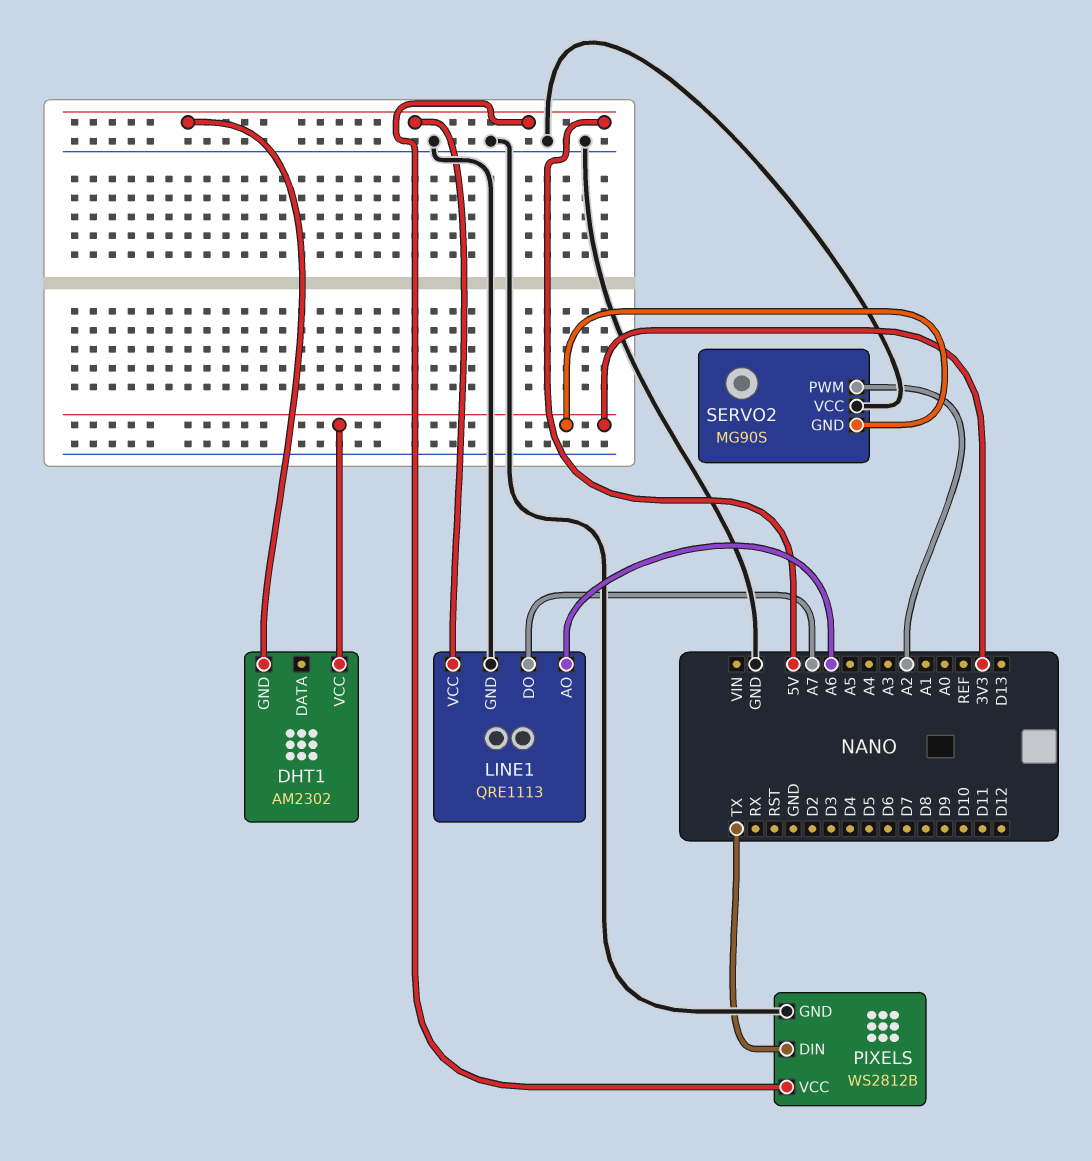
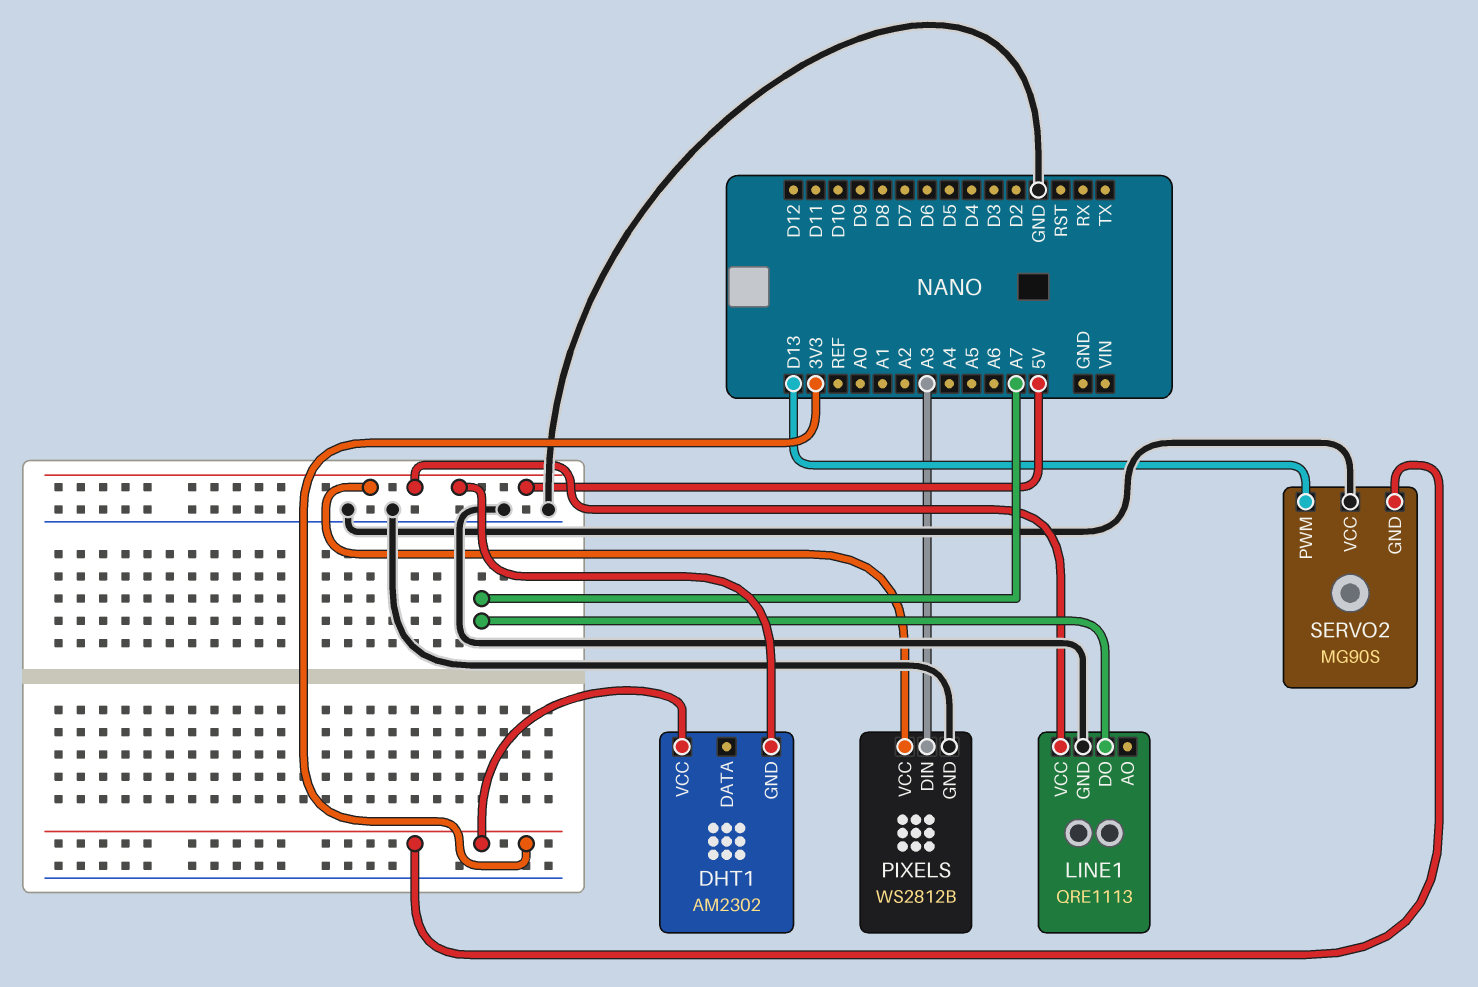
LINE1 pin AO: A6 -> none
PIXELS pin DIN: TX -> A3
SERVO2 pin PWM: A2 -> D13

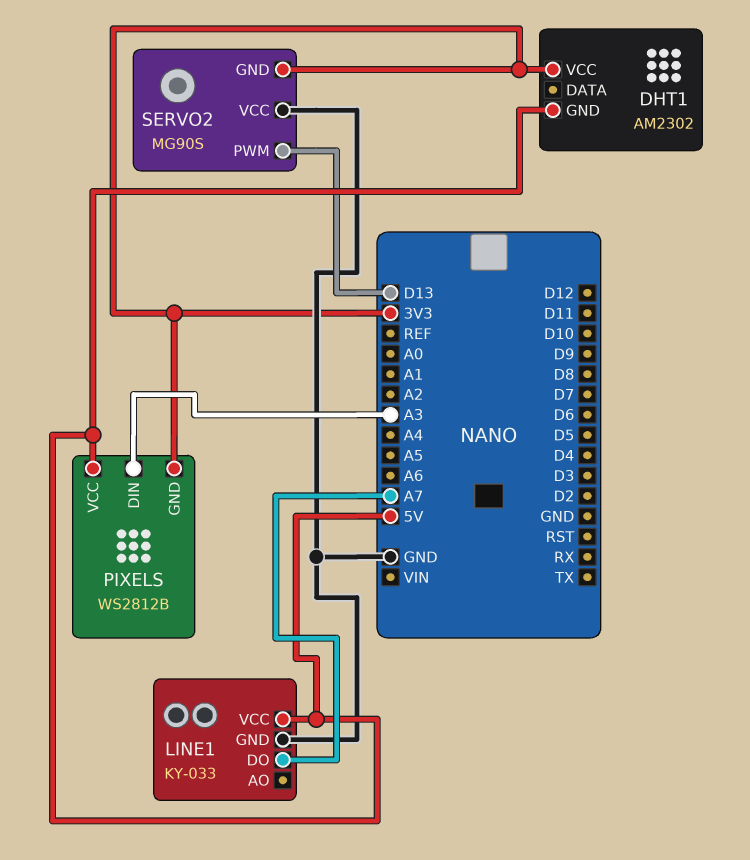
LINE1: QRE1113 -> KY-033
PIXELS pin GND: GND -> 3V3

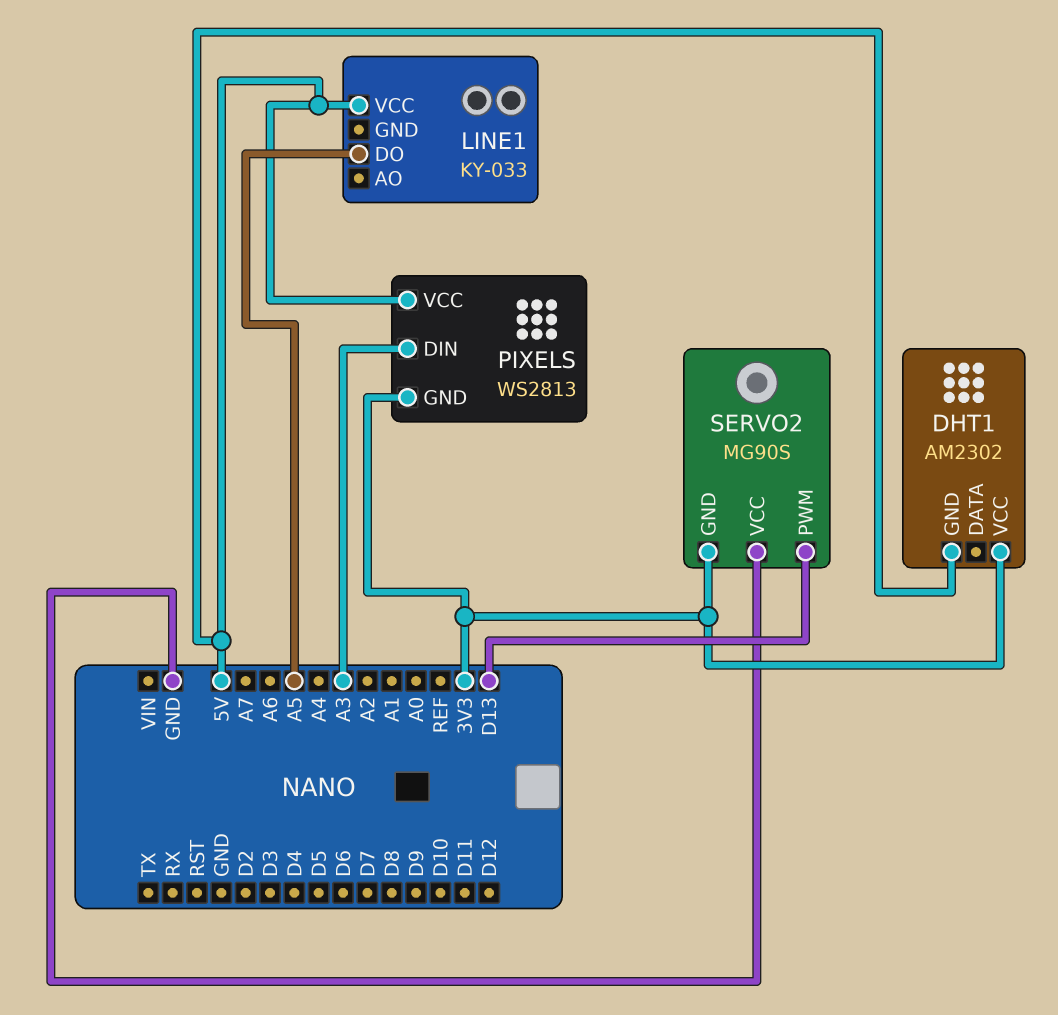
LINE1 pin DO: A7 -> A5
LINE1 pin GND: GND -> none
PIXELS: WS2812B -> WS2813

